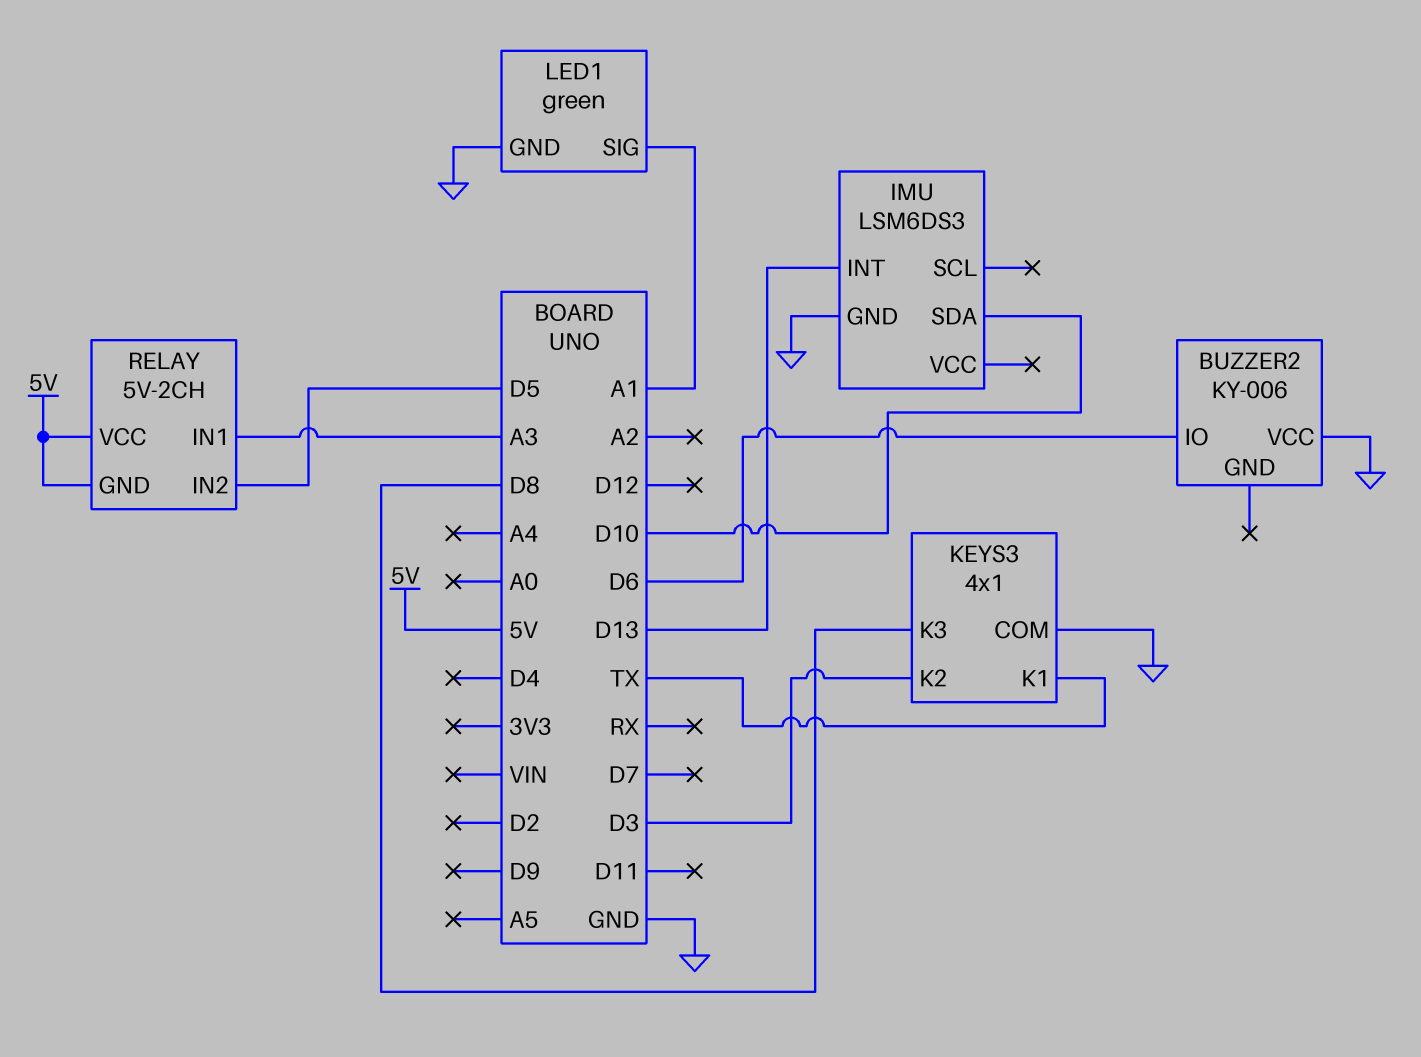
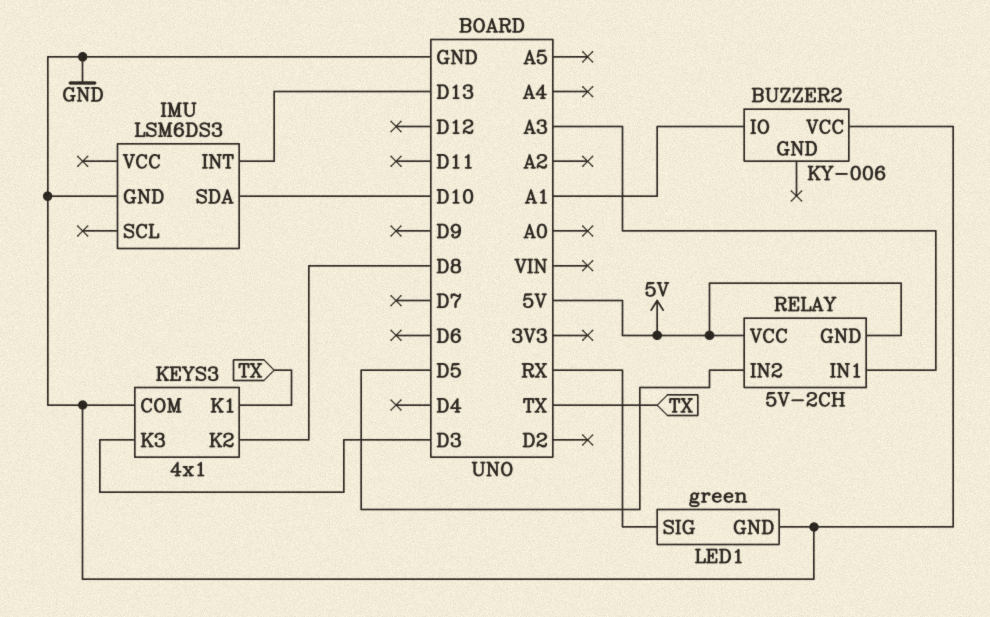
BUZZER2 pin IO: D6 -> A1
KEYS3 pin K2: D3 -> D8
KEYS3 pin K3: D8 -> D3
LED1 pin SIG: A1 -> RX

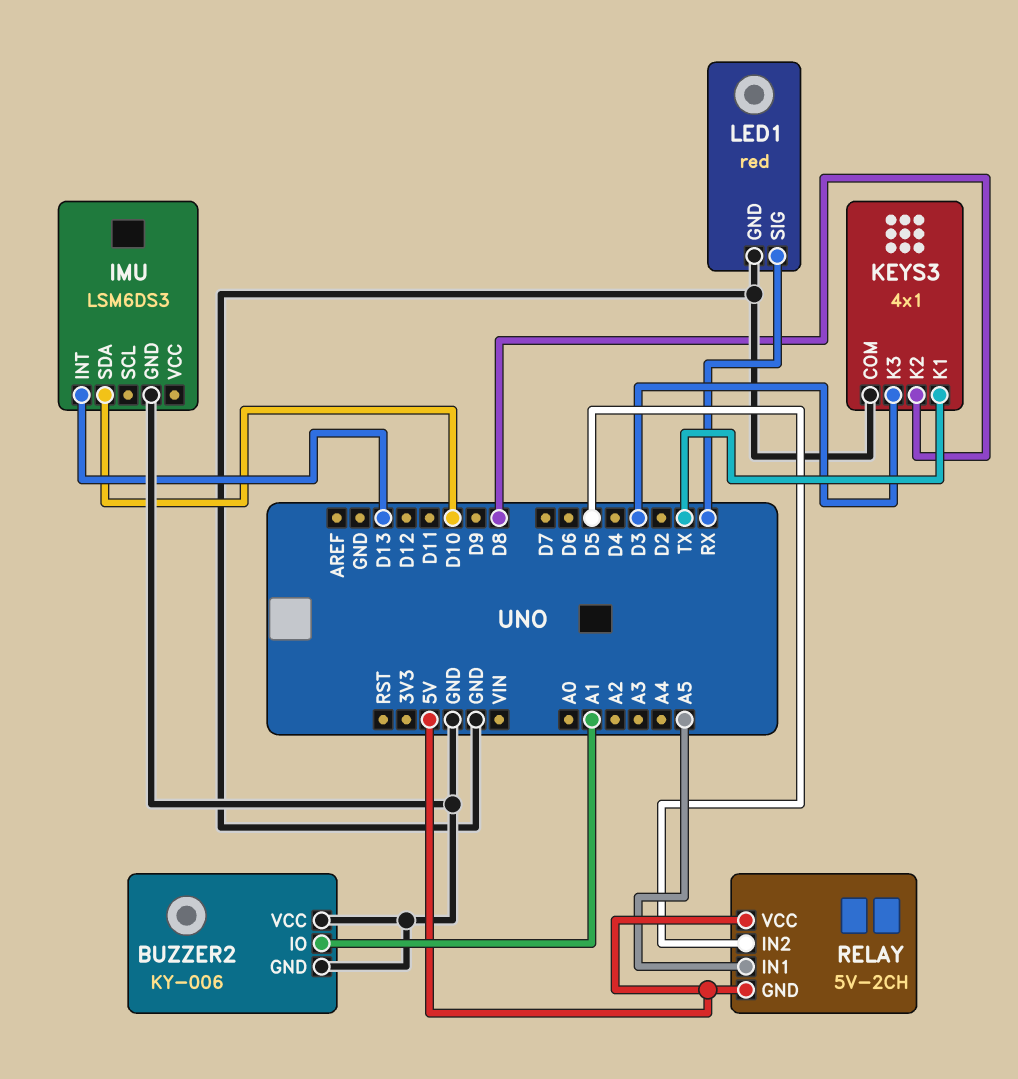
BUZZER2 pin GND: none -> GND
LED1: green -> red
RELAY pin IN1: A3 -> A5

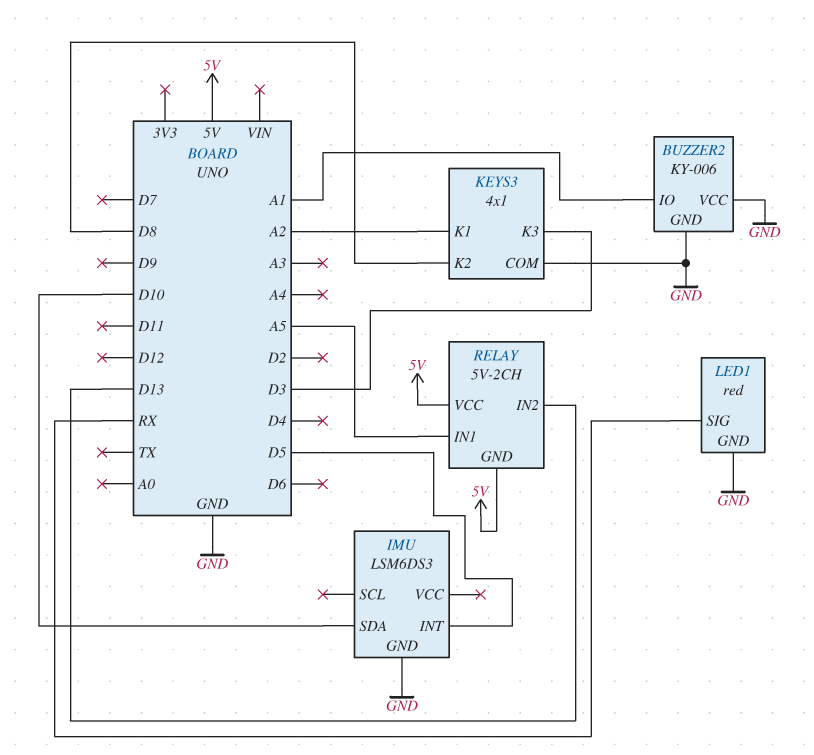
IMU pin INT: D13 -> D5
KEYS3 pin K1: TX -> A2
RELAY pin IN2: D5 -> D13

